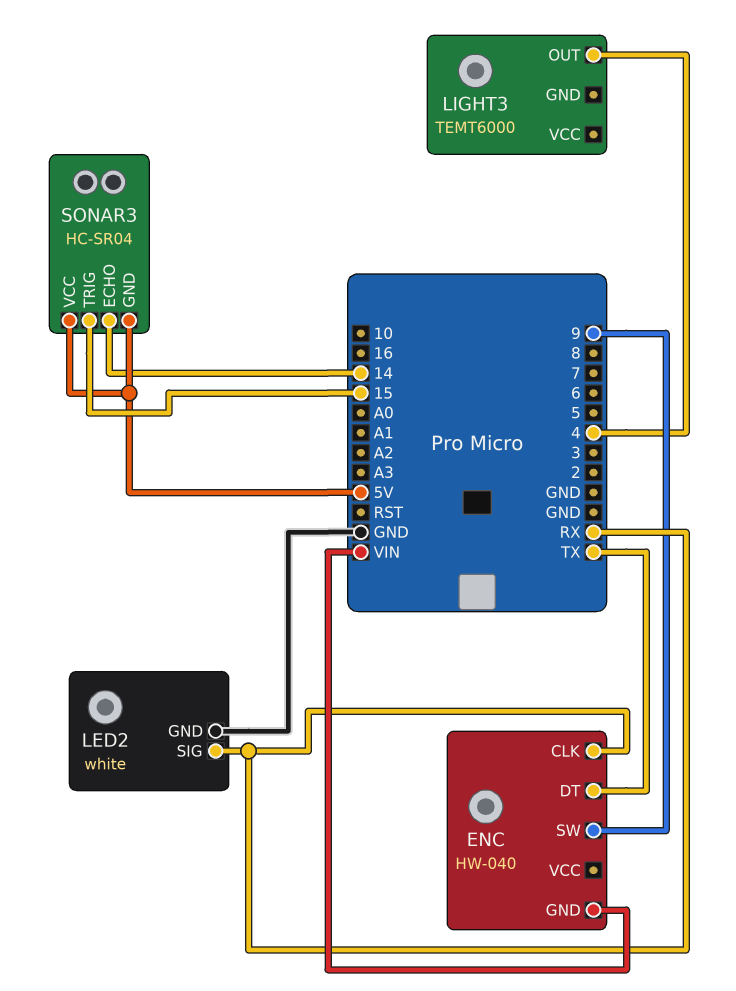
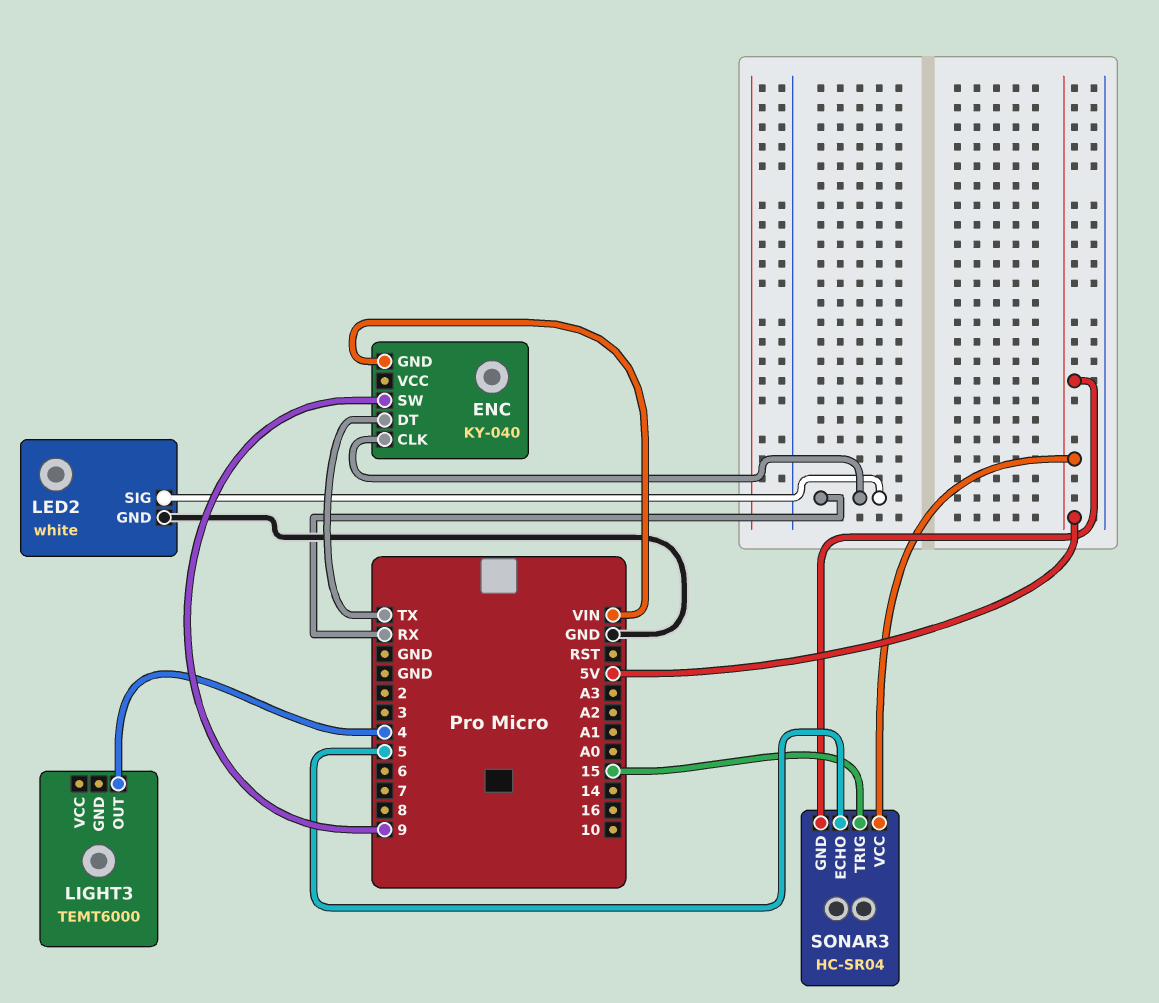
ENC: HW-040 -> KY-040
SONAR3 pin ECHO: 14 -> 5

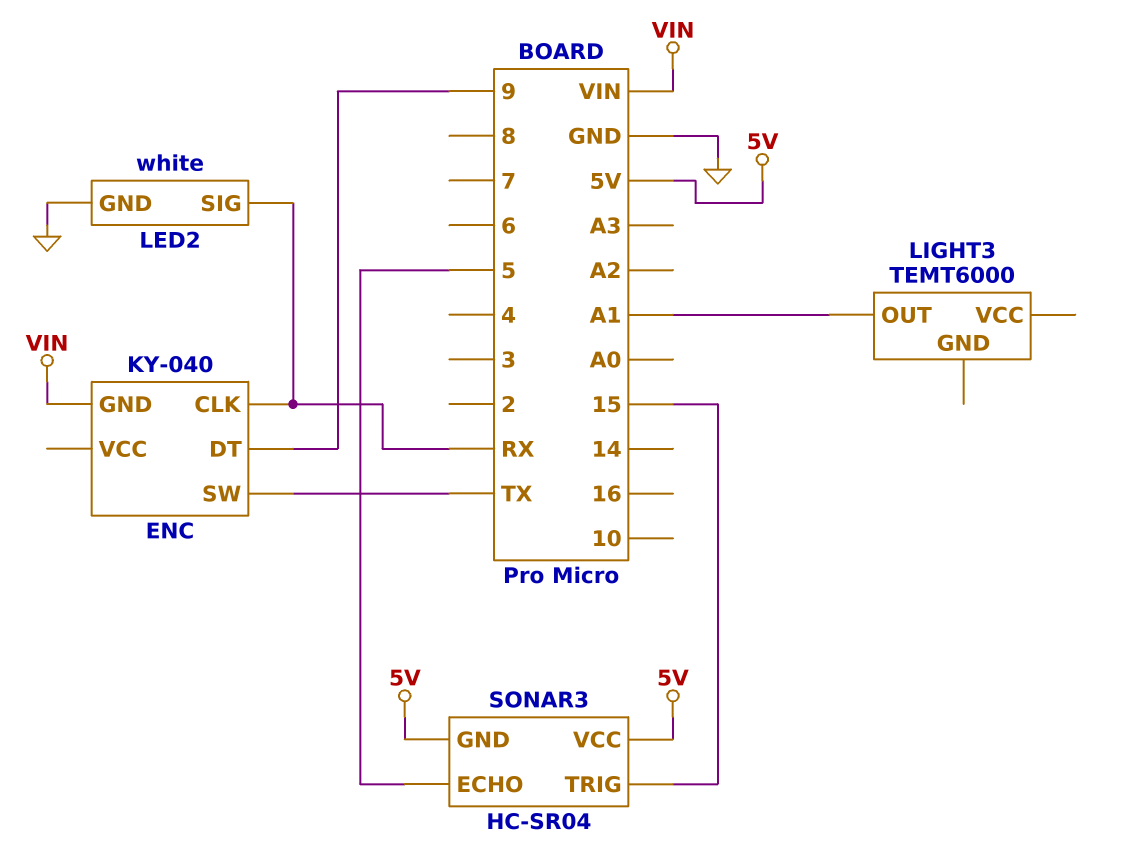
ENC pin DT: TX -> 9
ENC pin SW: 9 -> TX
LIGHT3 pin OUT: 4 -> A1

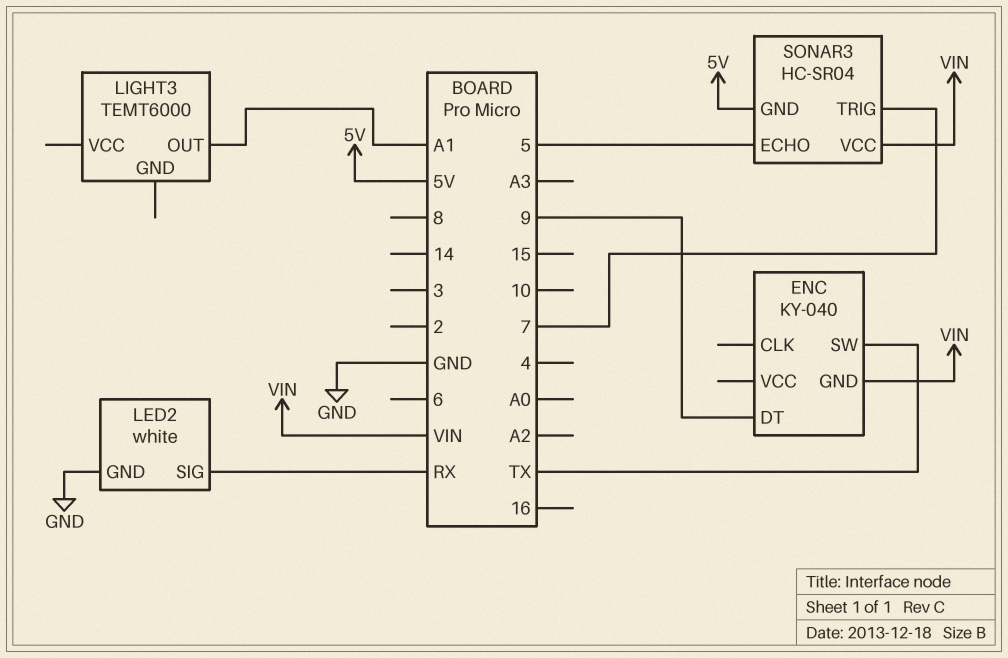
ENC pin CLK: RX -> none
SONAR3 pin TRIG: 15 -> 7
SONAR3 pin VCC: 5V -> VIN

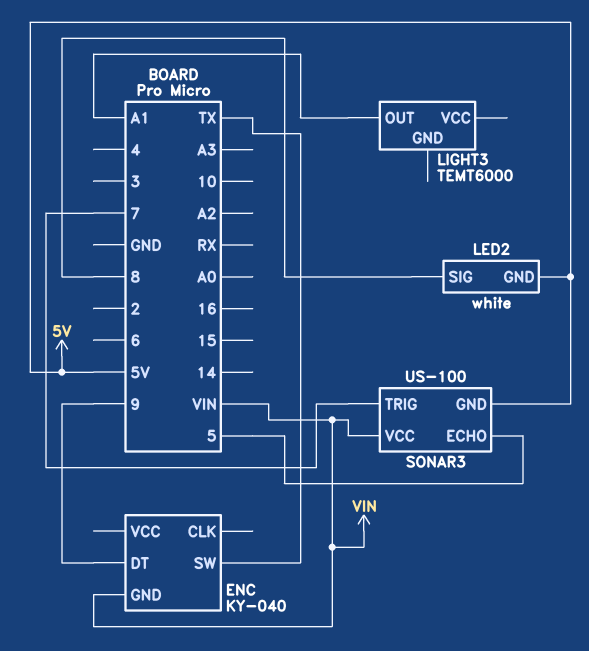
LED2 pin GND: GND -> 5V
LED2 pin SIG: RX -> 8
SONAR3: HC-SR04 -> US-100

